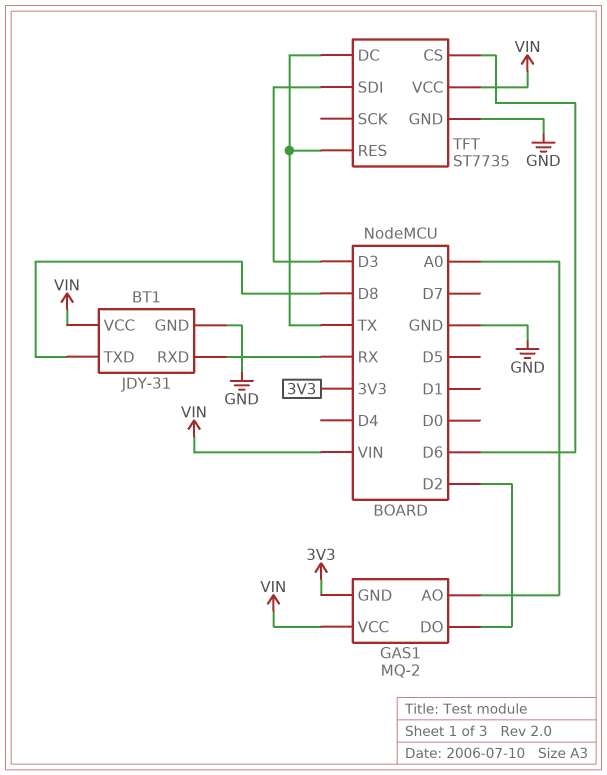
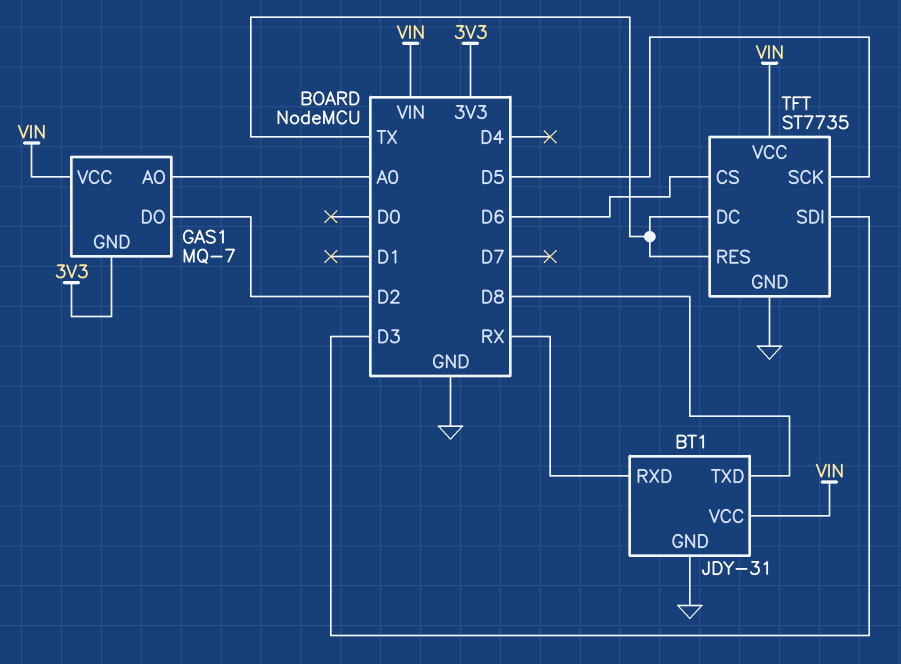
GAS1: MQ-2 -> MQ-7
TFT pin SCK: none -> D5

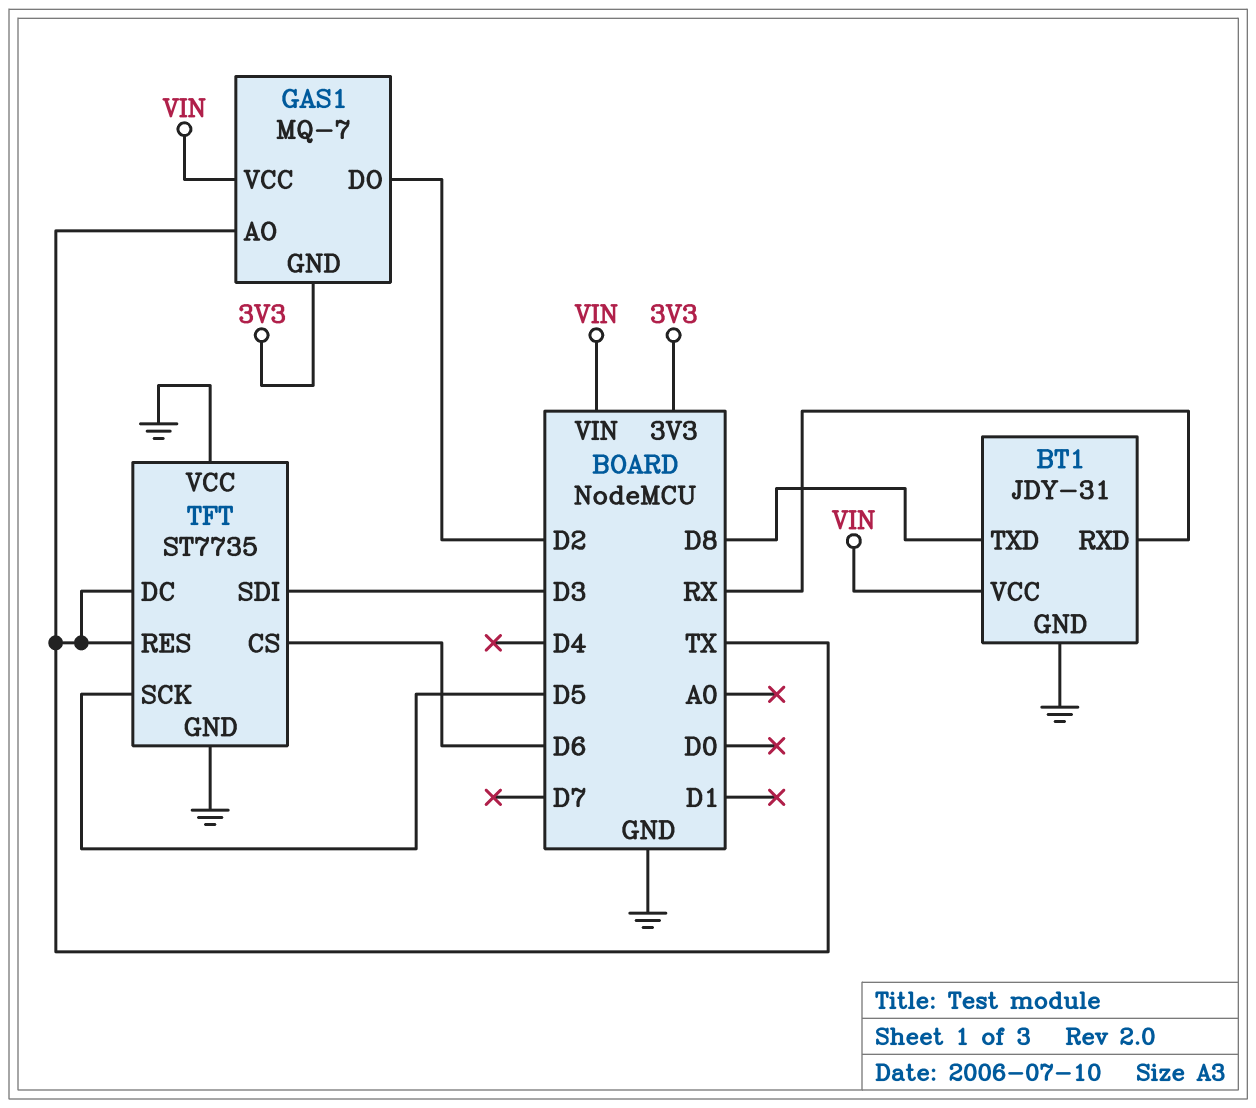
GAS1 pin AO: A0 -> TX
TFT pin VCC: VIN -> GND

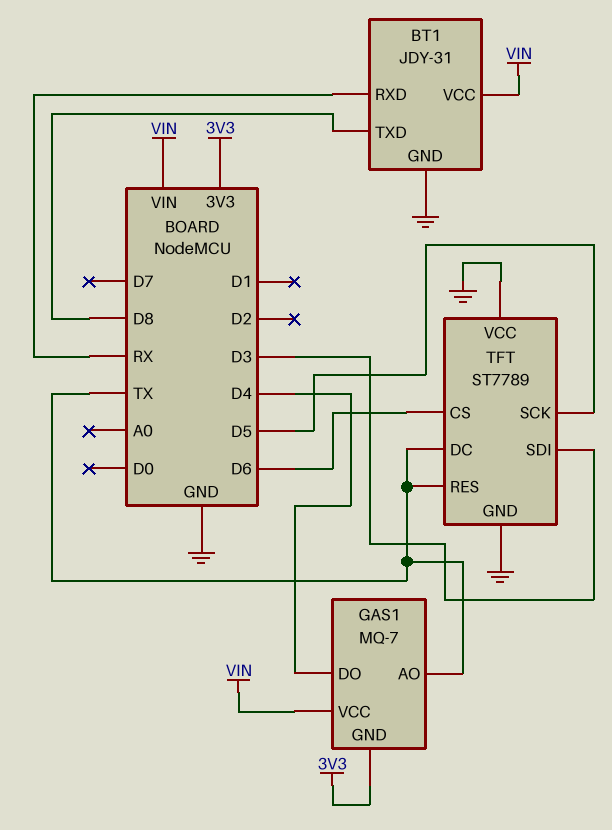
GAS1 pin DO: D2 -> D4
TFT: ST7735 -> ST7789

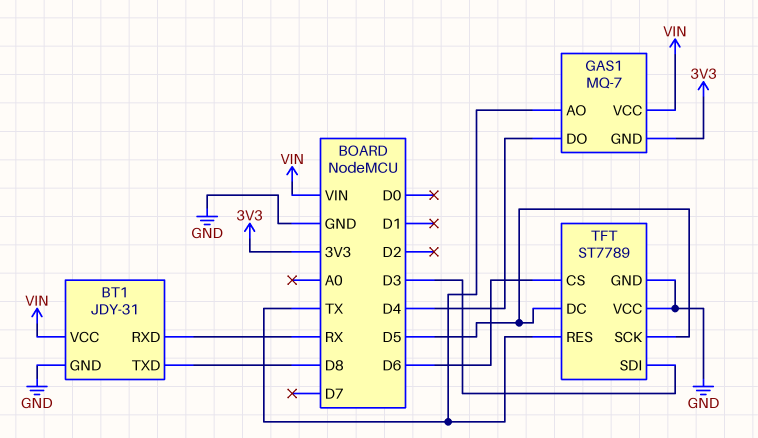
TFT pin DC: TX -> D5

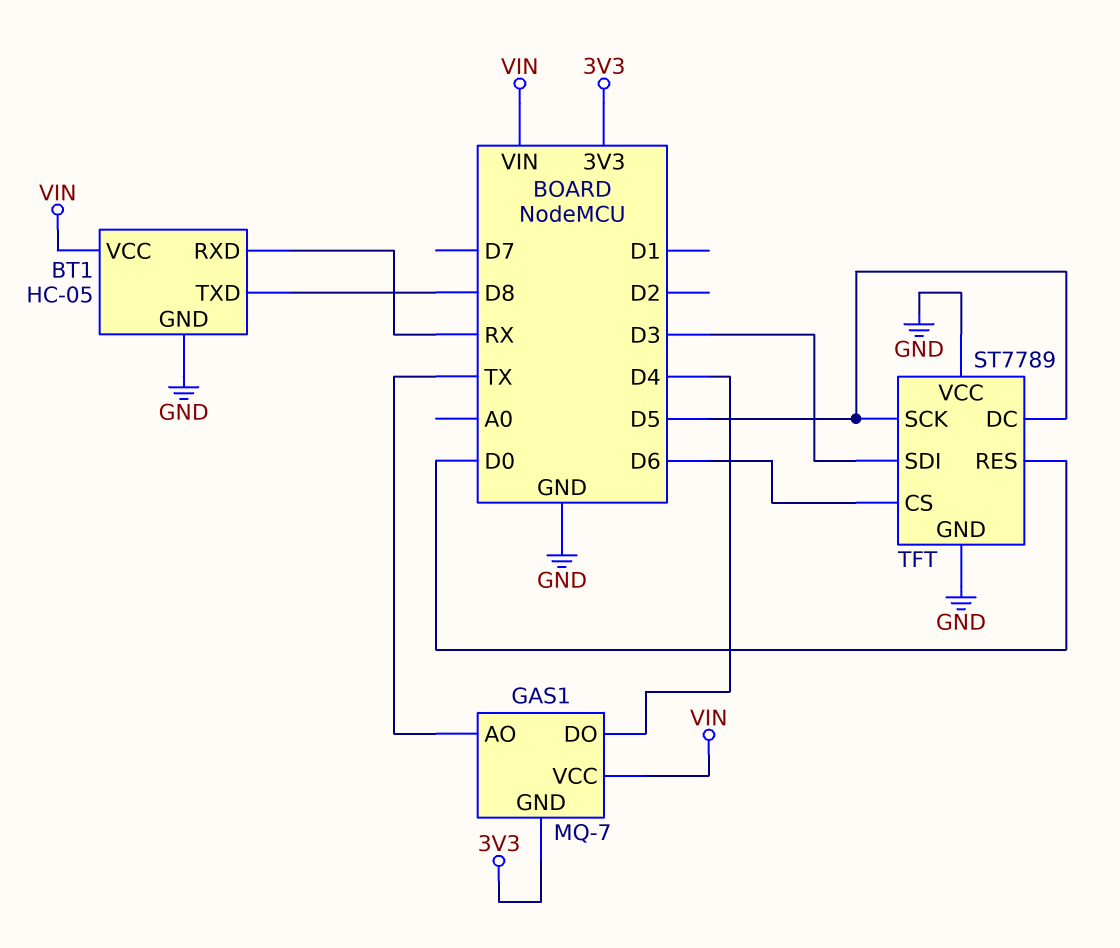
BT1: JDY-31 -> HC-05
TFT pin RES: TX -> D0

